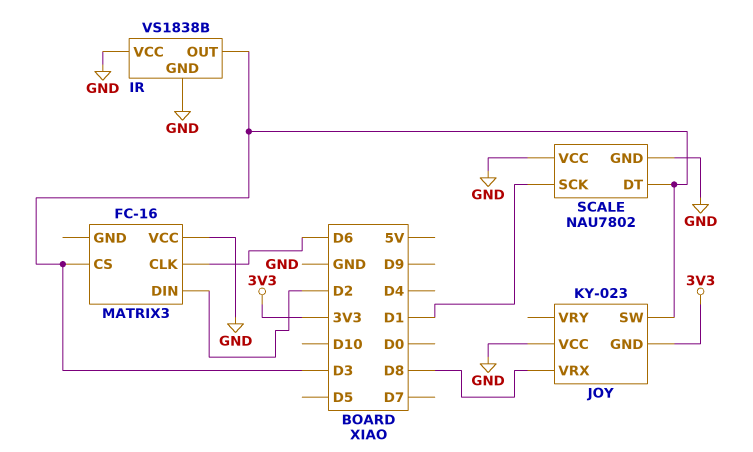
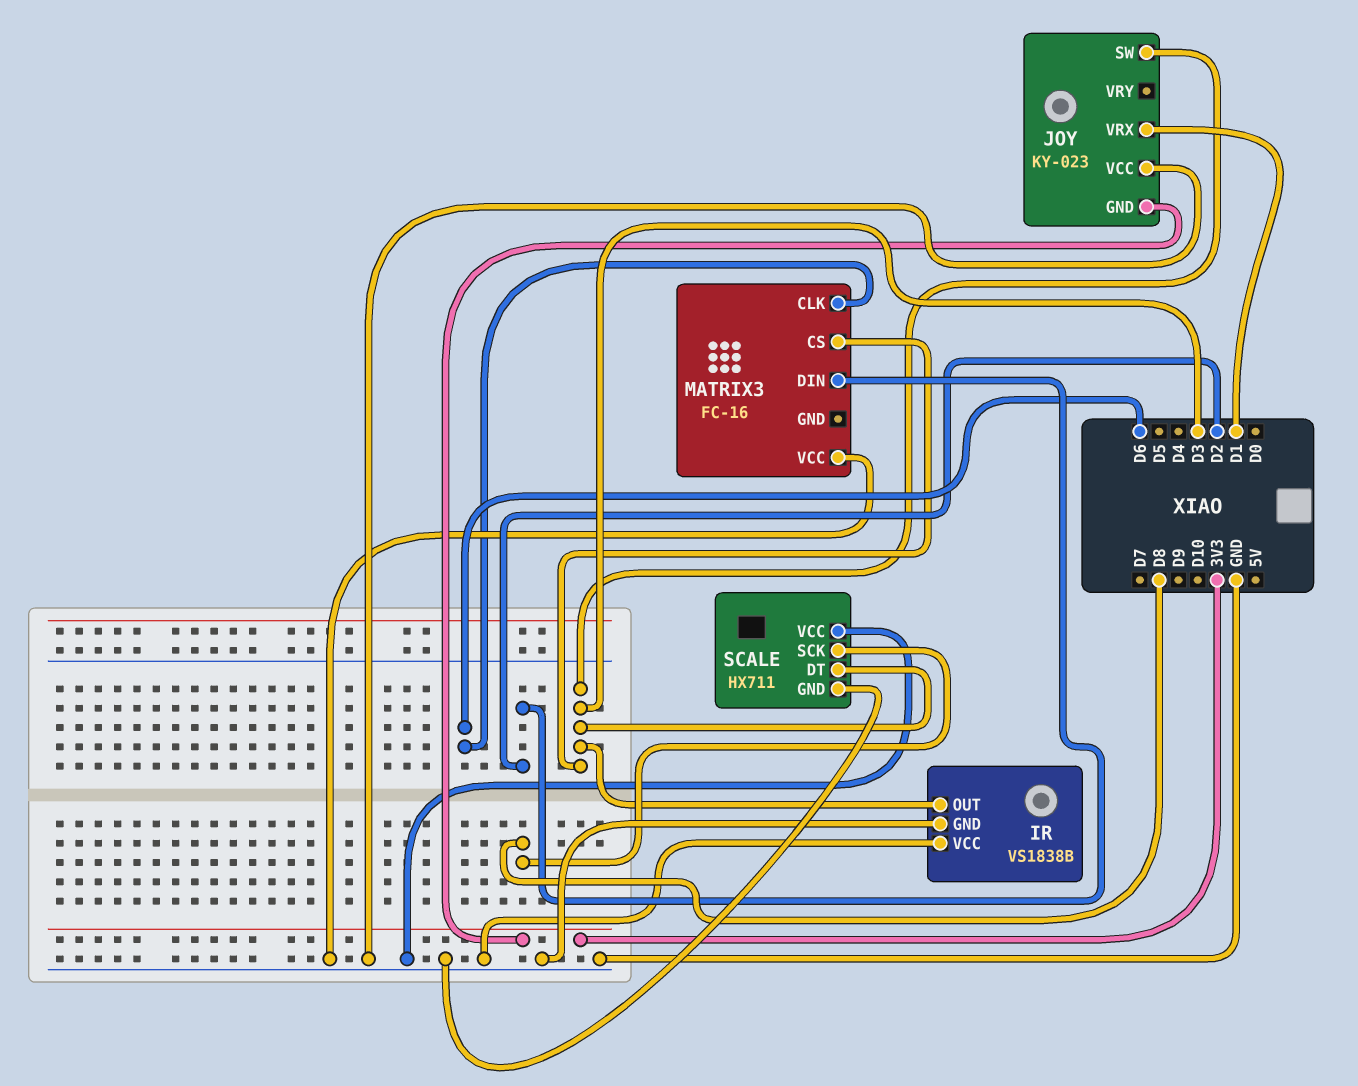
JOY pin VRX: D8 -> D1
SCALE: NAU7802 -> HX711
SCALE pin SCK: D1 -> D8

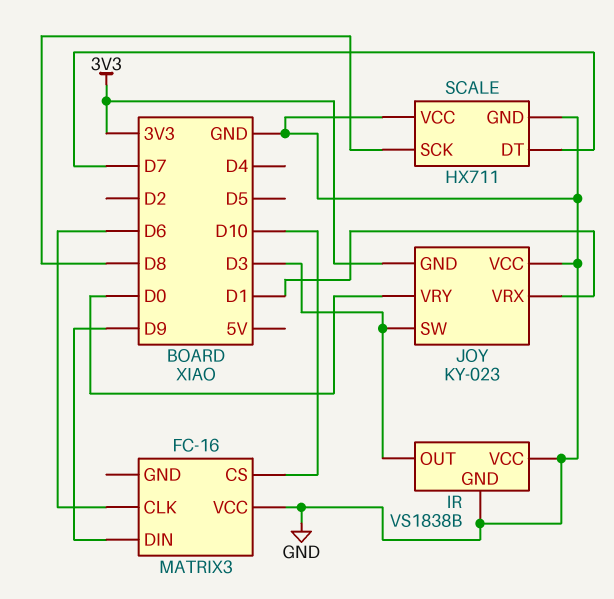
JOY pin VRY: none -> D0
MATRIX3 pin CS: D3 -> D10
MATRIX3 pin DIN: D2 -> D9
SCALE pin DT: D3 -> D7

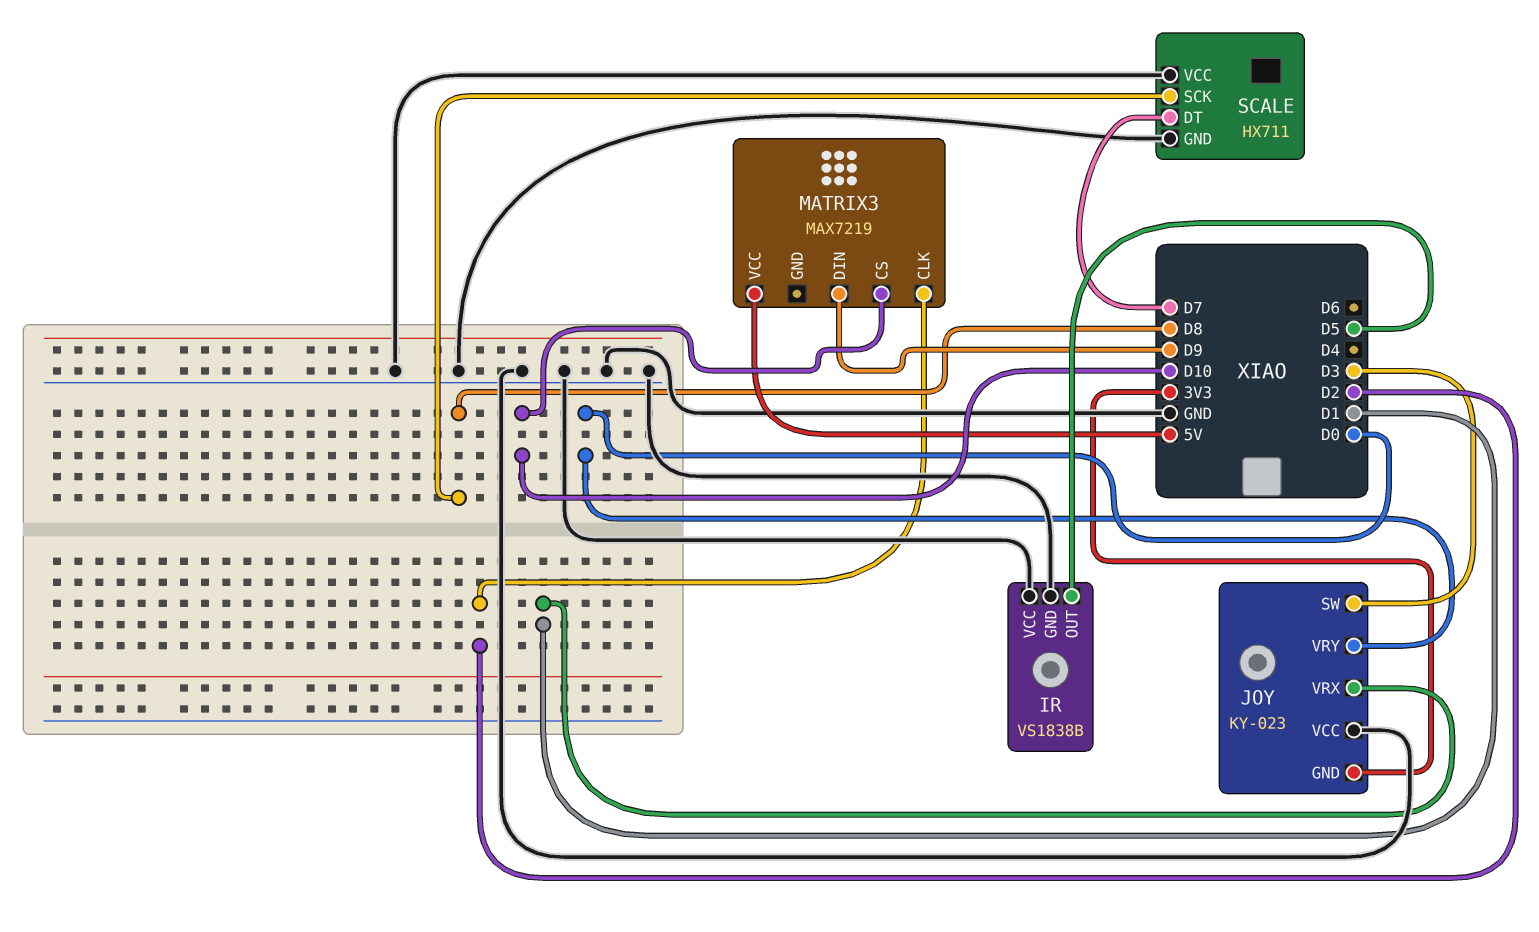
IR pin OUT: D3 -> D5
MATRIX3: FC-16 -> MAX7219
MATRIX3 pin CLK: D6 -> D2
MATRIX3 pin VCC: GND -> 5V

